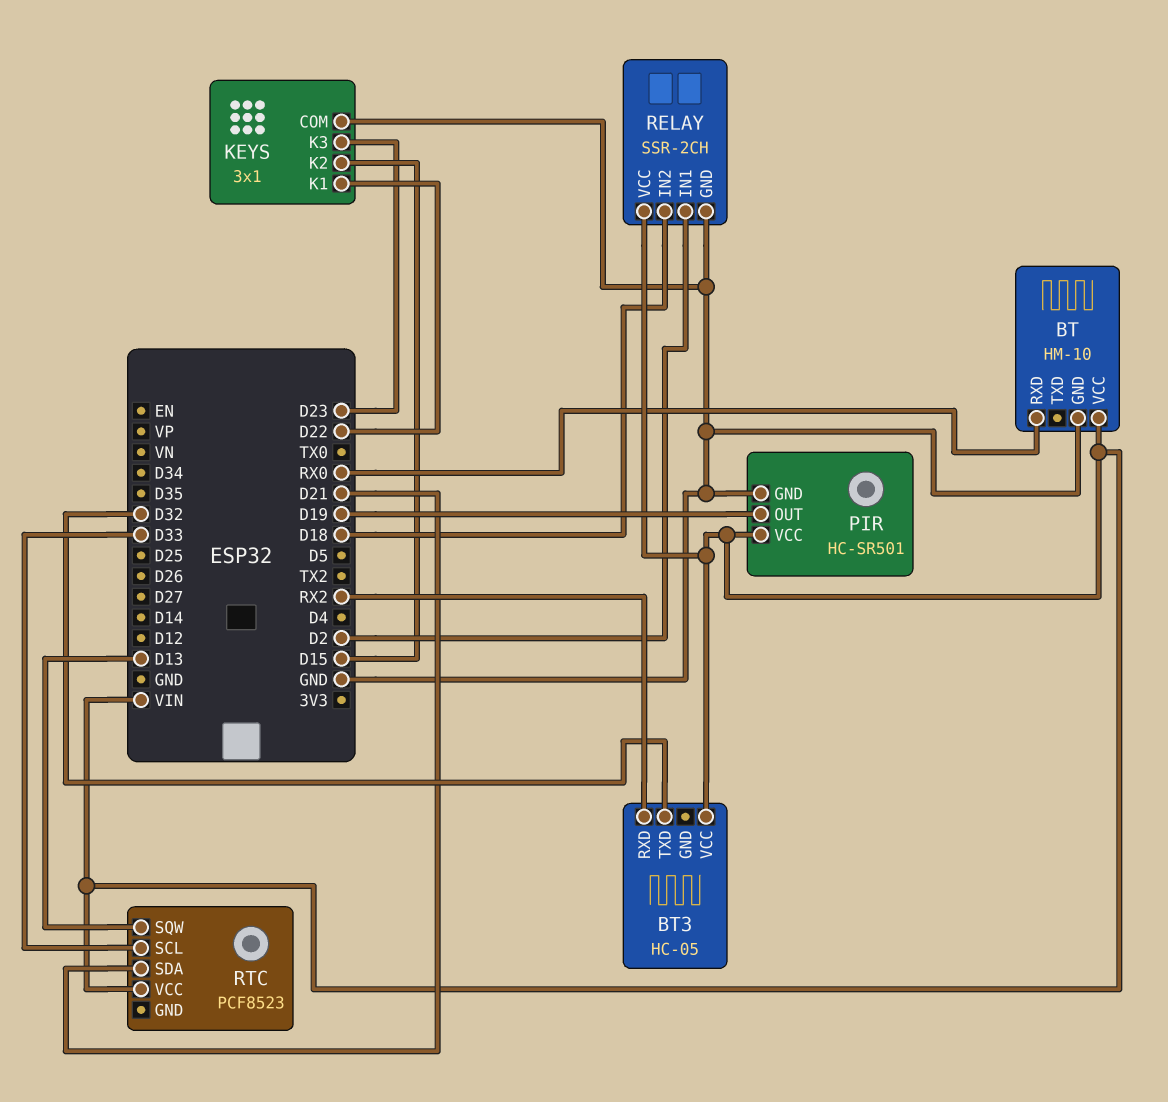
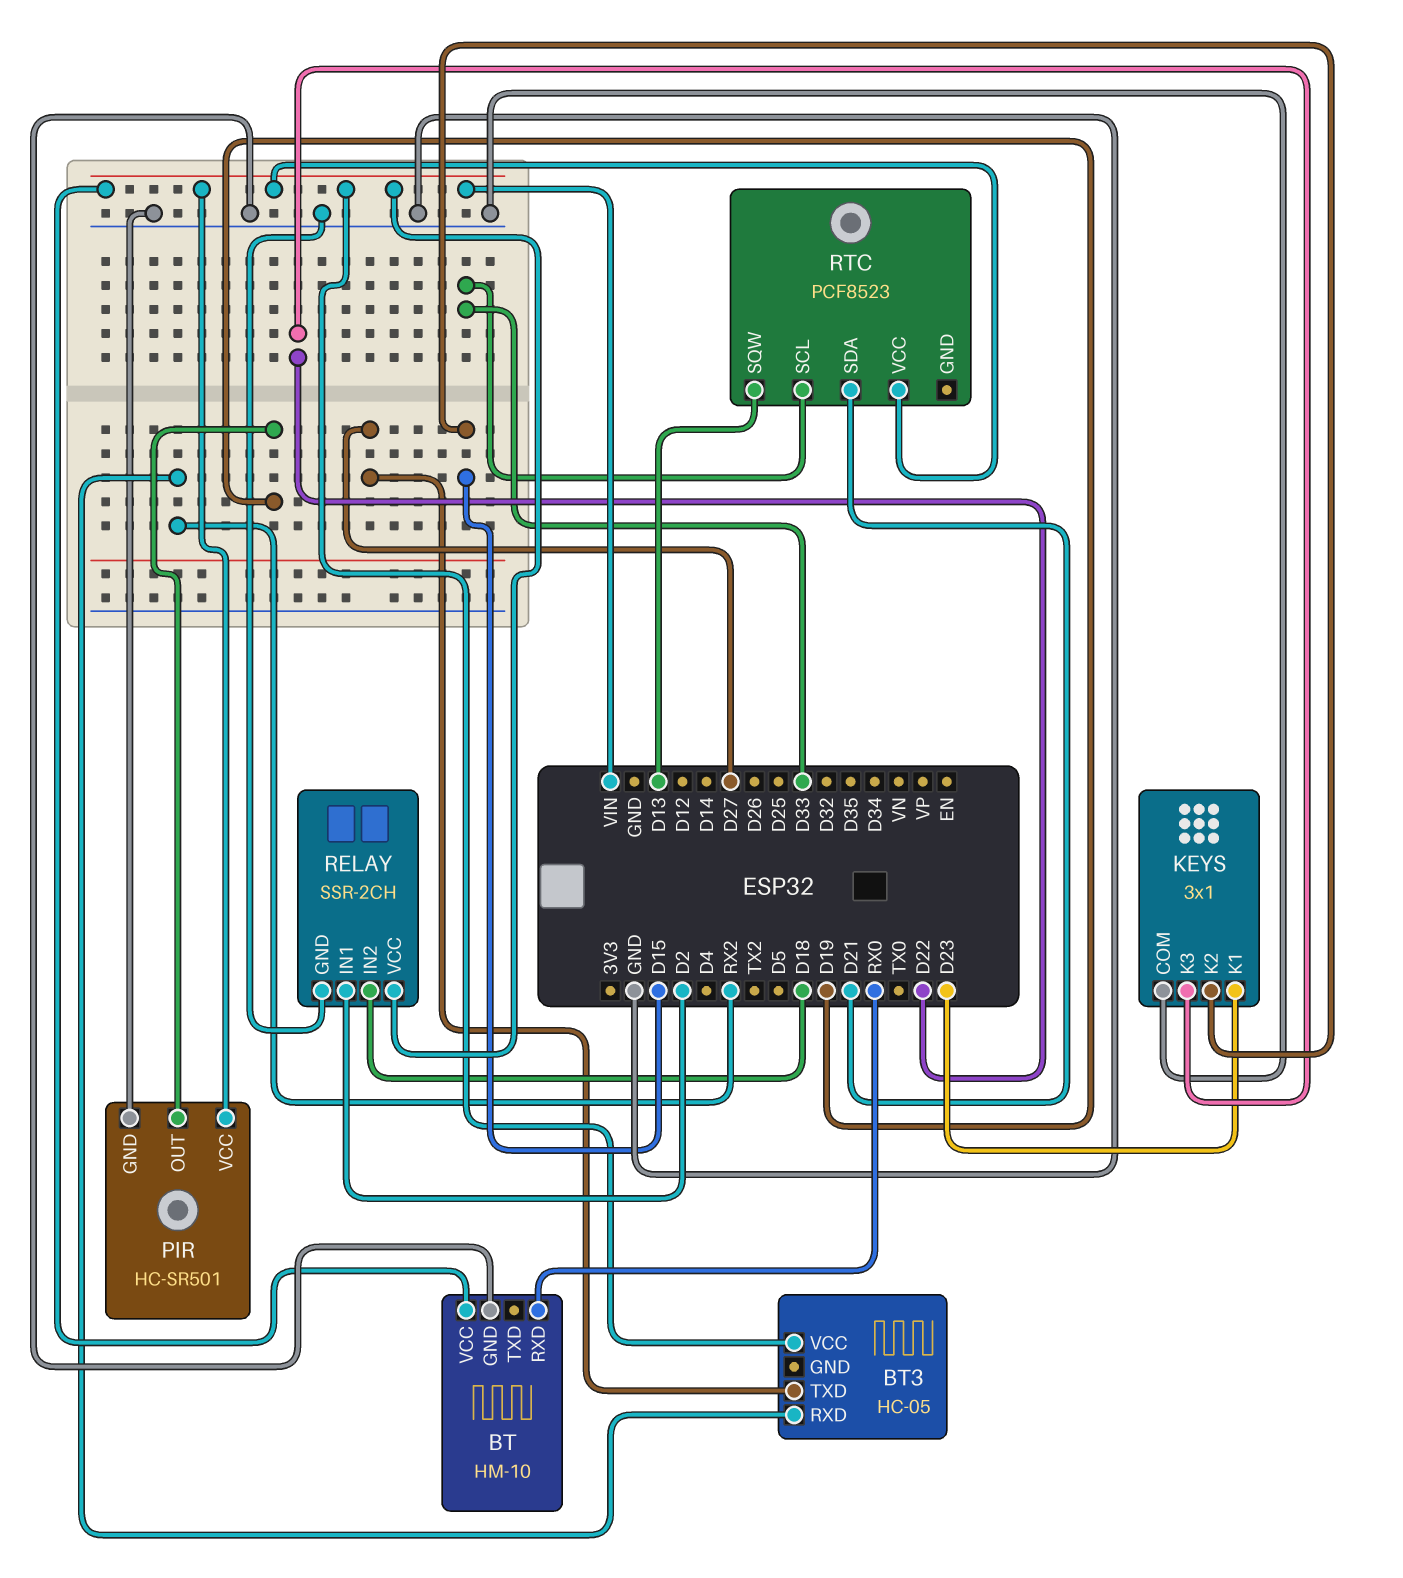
BT3 pin TXD: D32 -> D27
KEYS pin K1: D22 -> D23
KEYS pin K3: D23 -> D22

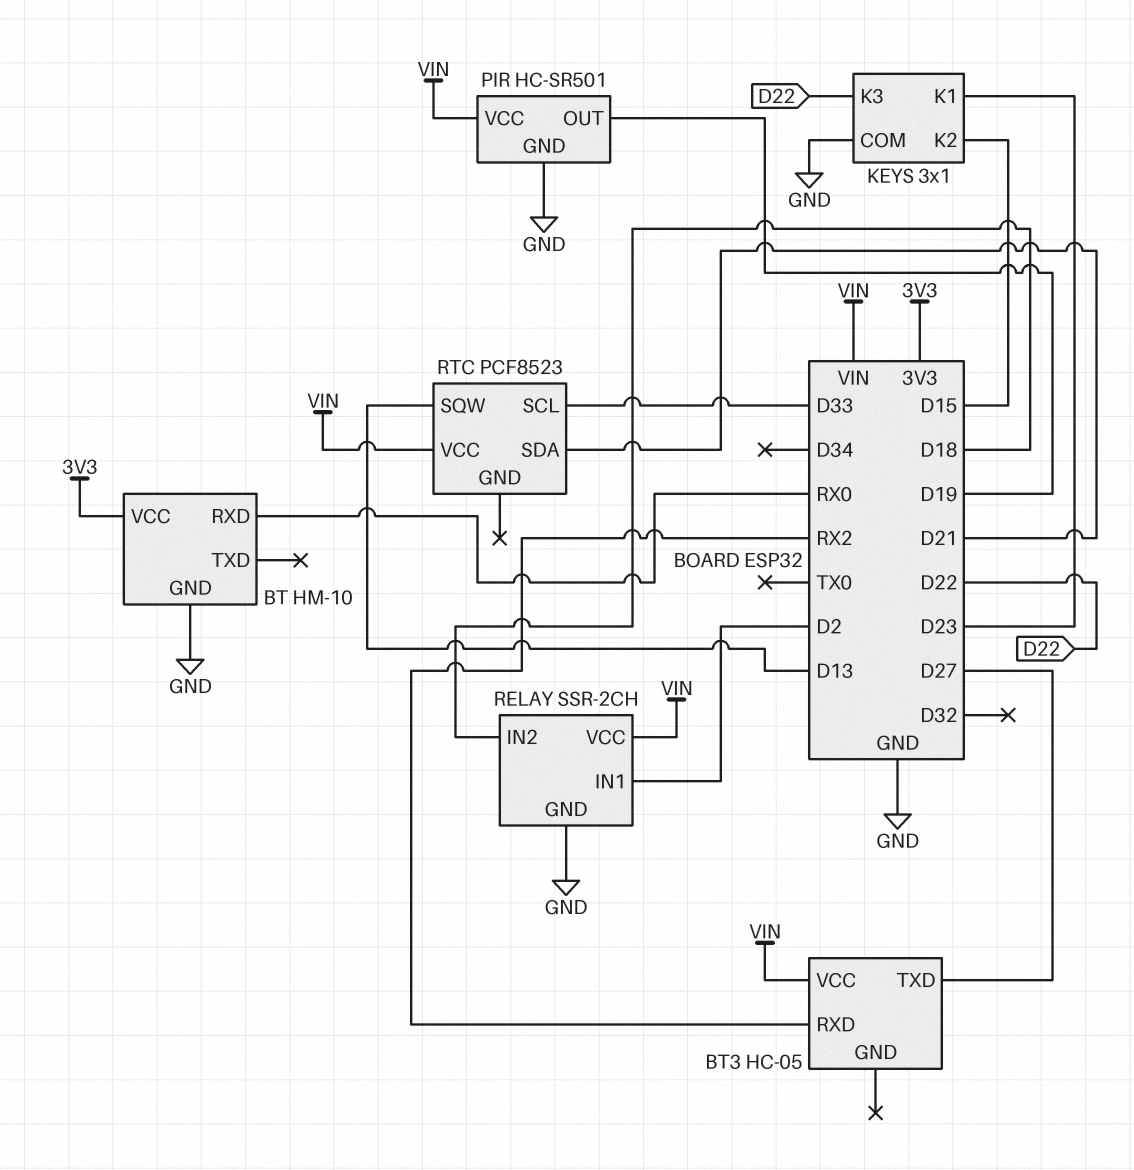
BT pin VCC: VIN -> 3V3

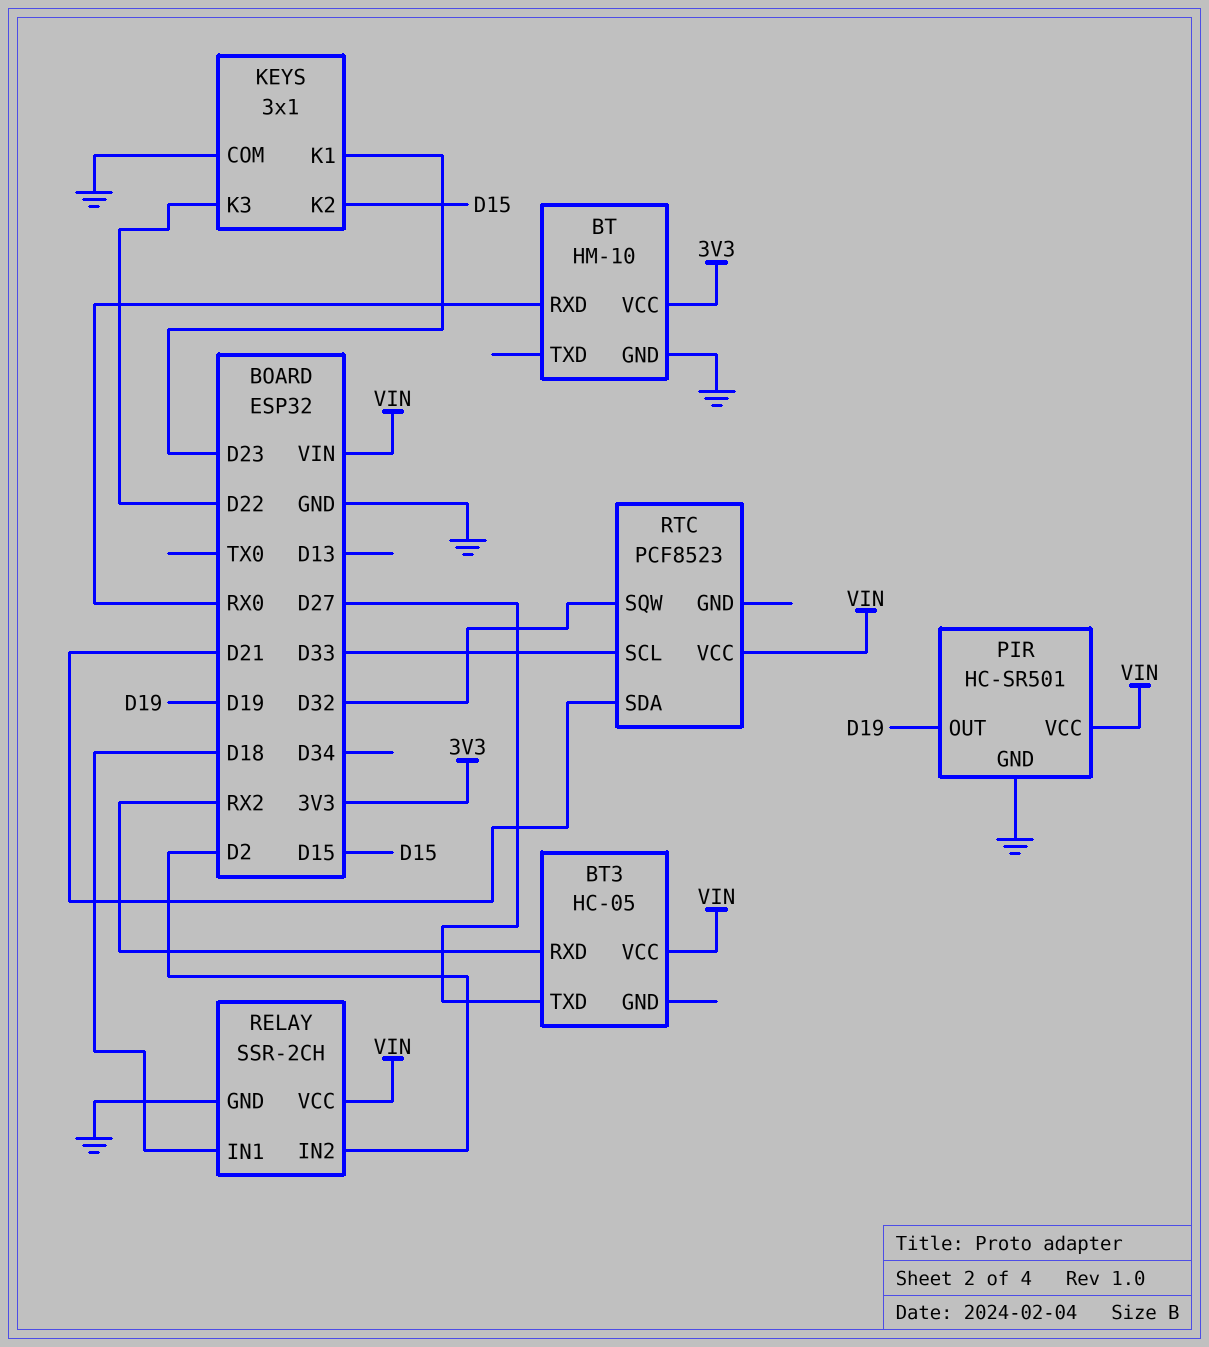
RELAY pin IN1: D2 -> D18
RELAY pin IN2: D18 -> D2
RTC pin SQW: D13 -> D32

